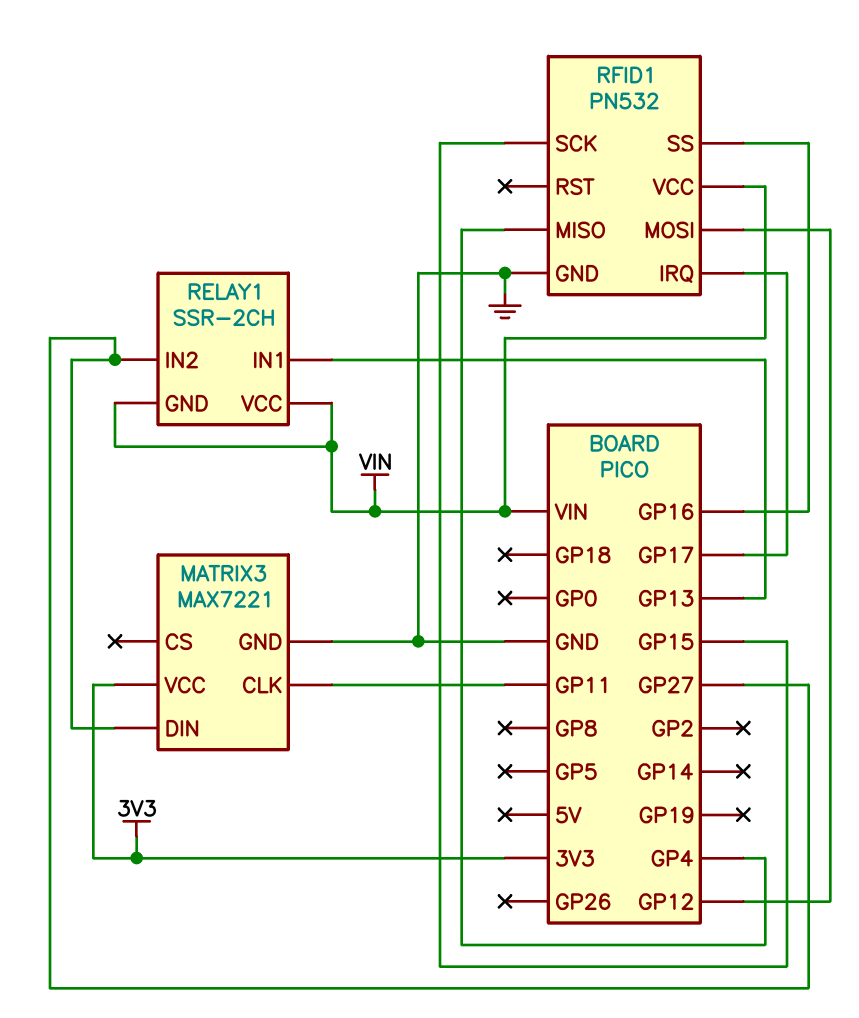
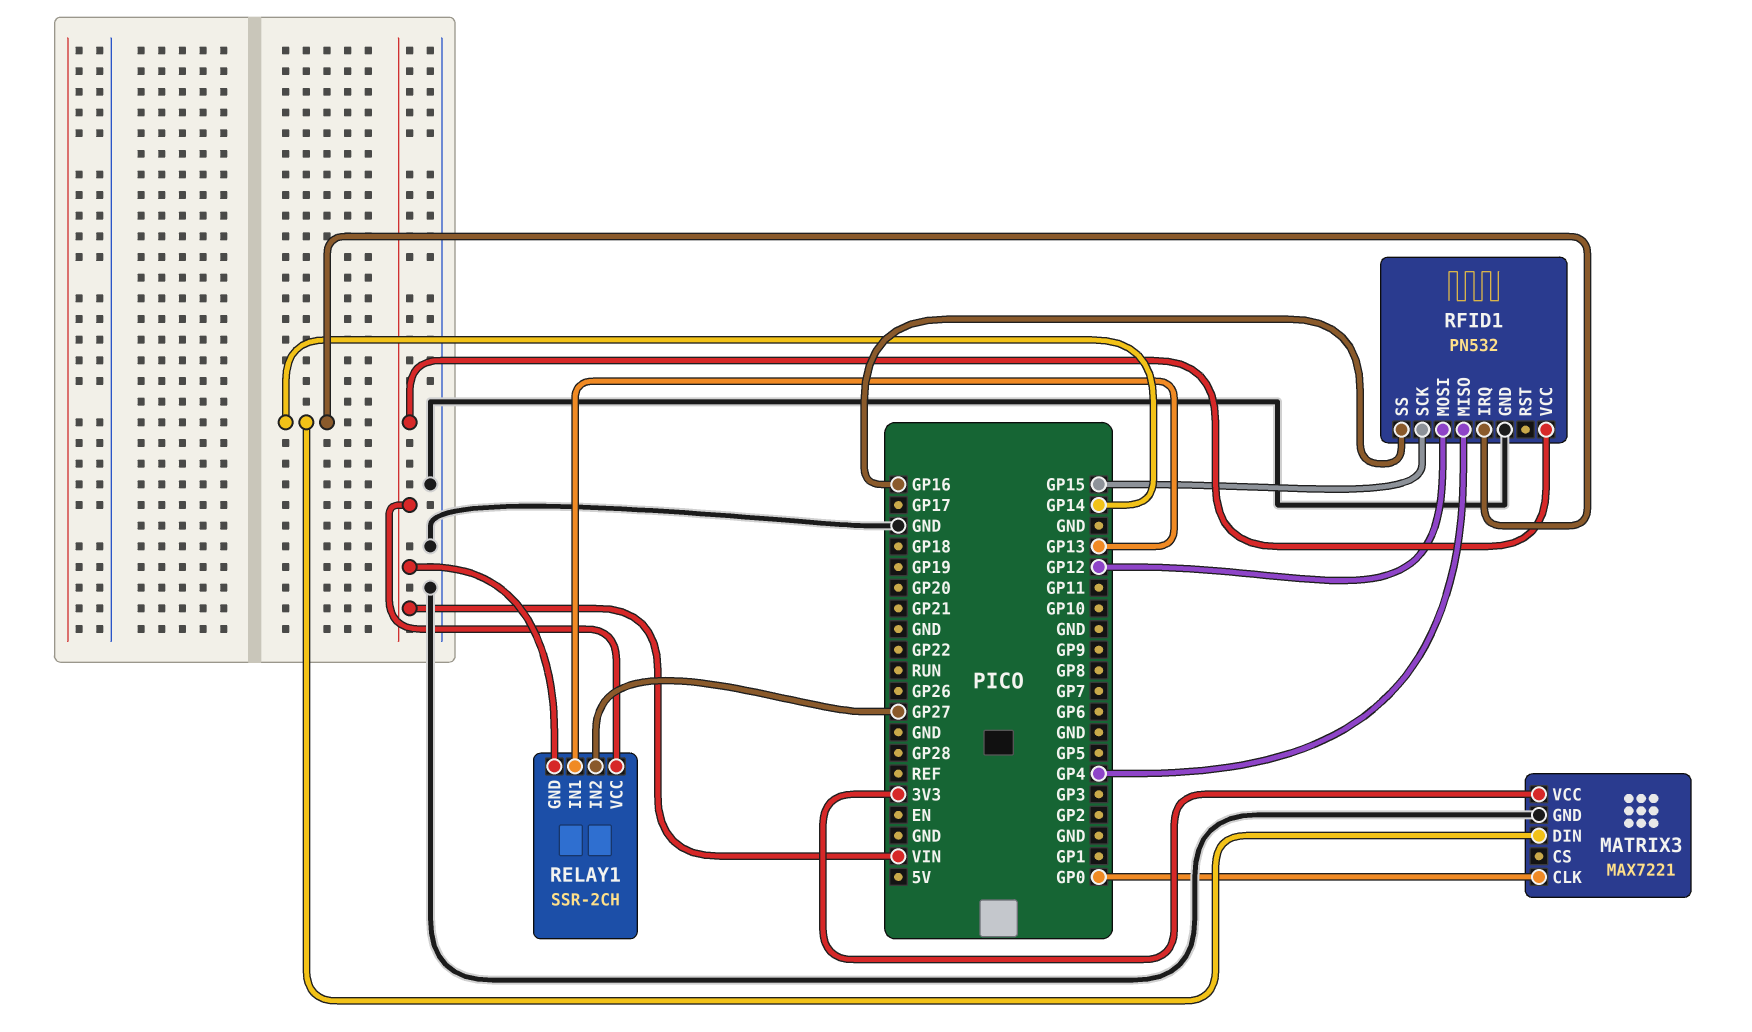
MATRIX3 pin CLK: GP11 -> GP0
MATRIX3 pin DIN: GP27 -> GP14
RFID1 pin IRQ: GP17 -> GP14

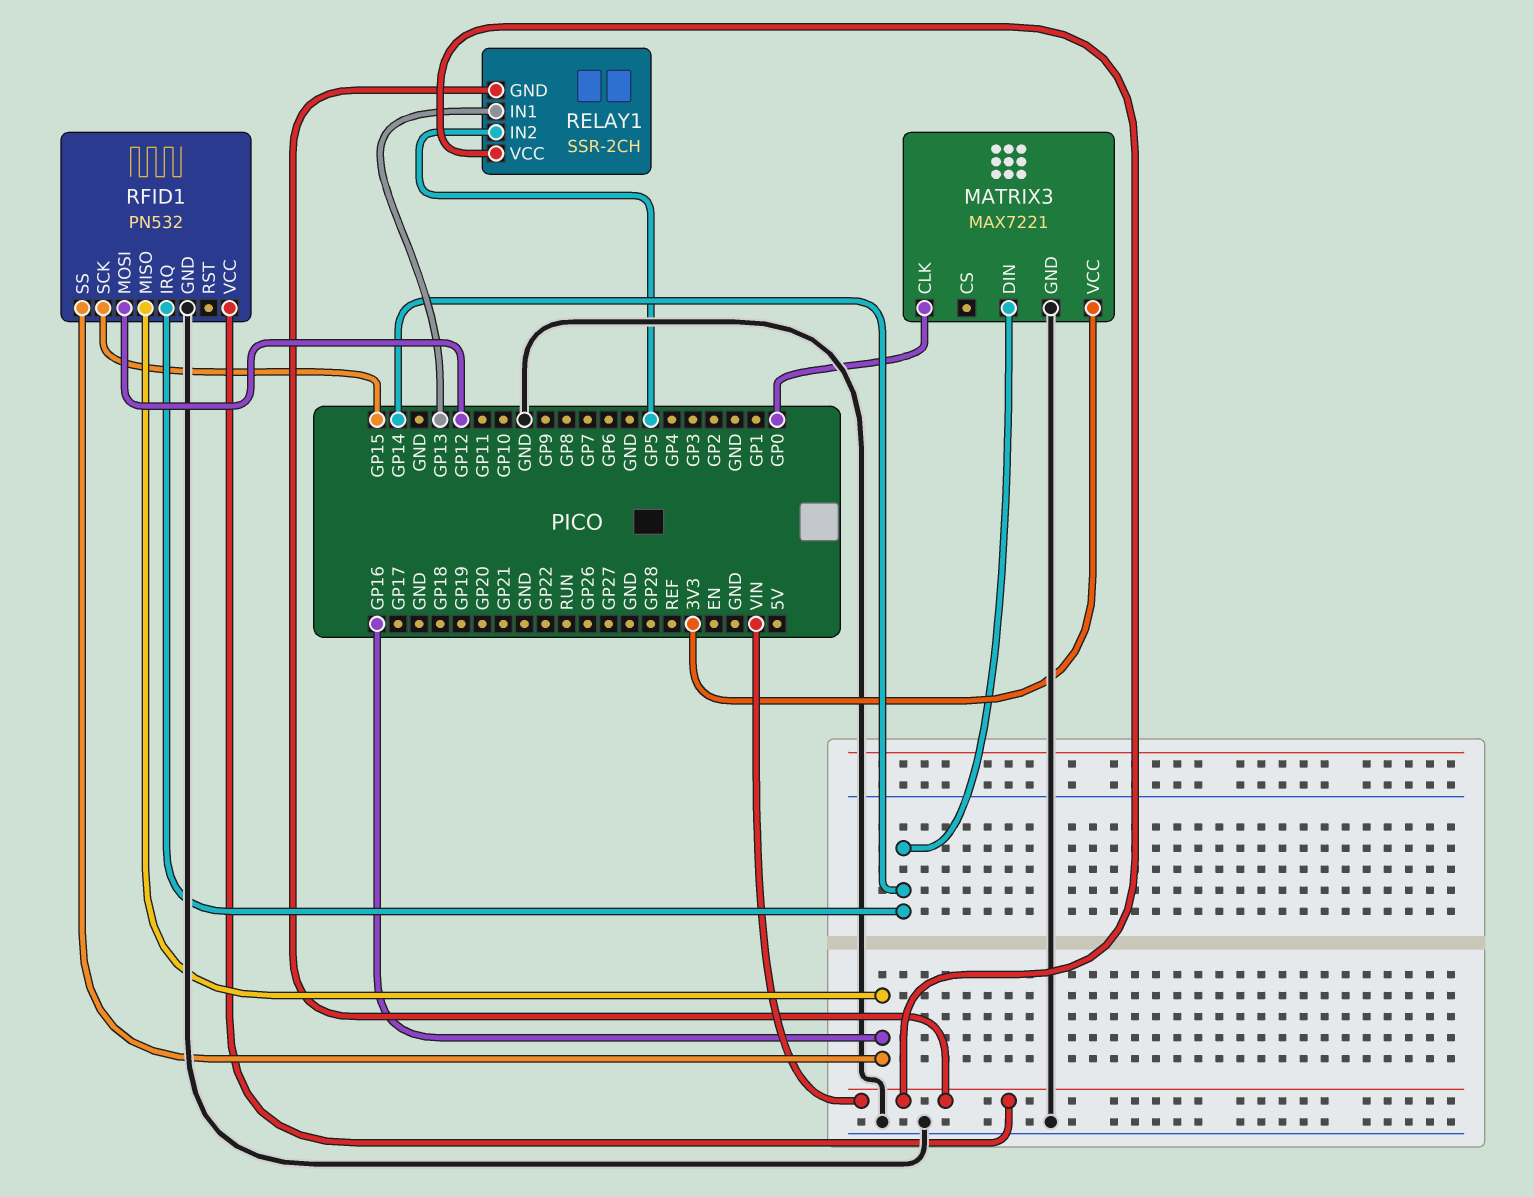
RELAY1 pin IN2: GP27 -> GP5
RFID1 pin MISO: GP4 -> GP16

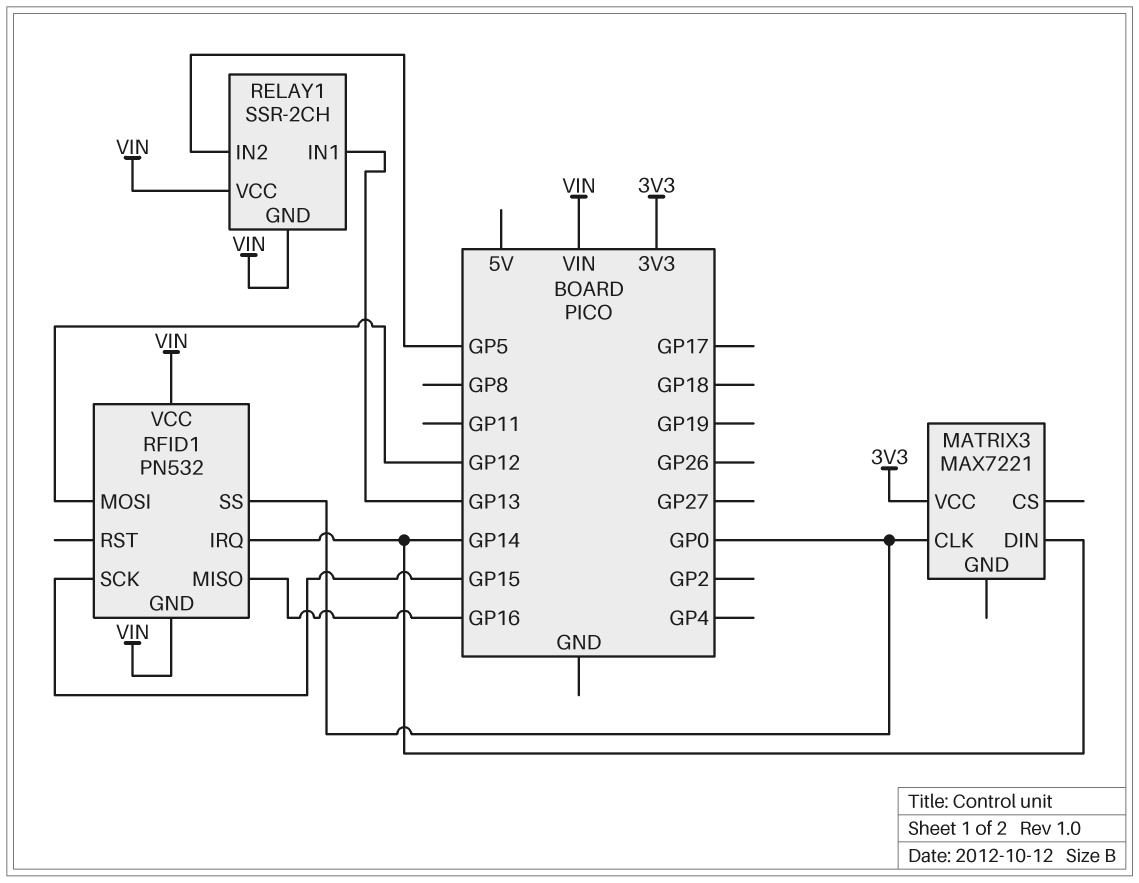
MATRIX3 pin GND: GND -> none
RFID1 pin GND: GND -> VIN
RFID1 pin SS: GP16 -> GP0

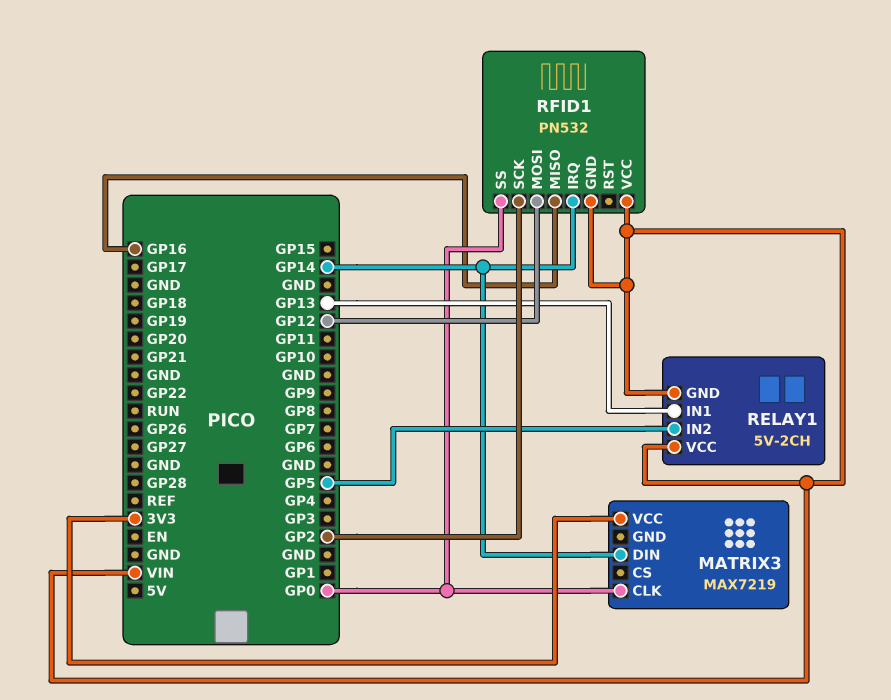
MATRIX3: MAX7221 -> MAX7219
RELAY1: SSR-2CH -> 5V-2CH
RFID1 pin SCK: GP15 -> GP2

